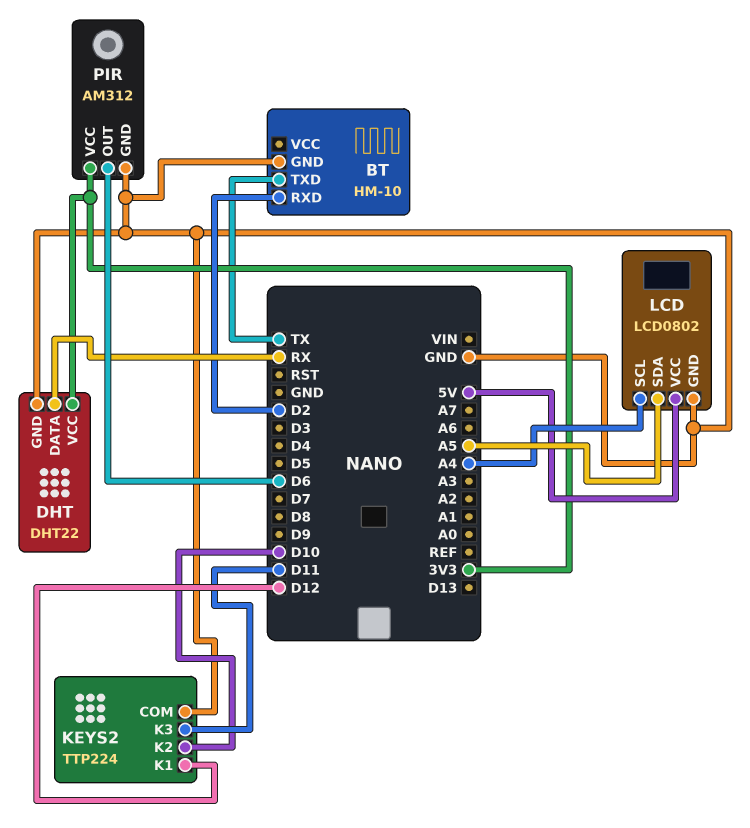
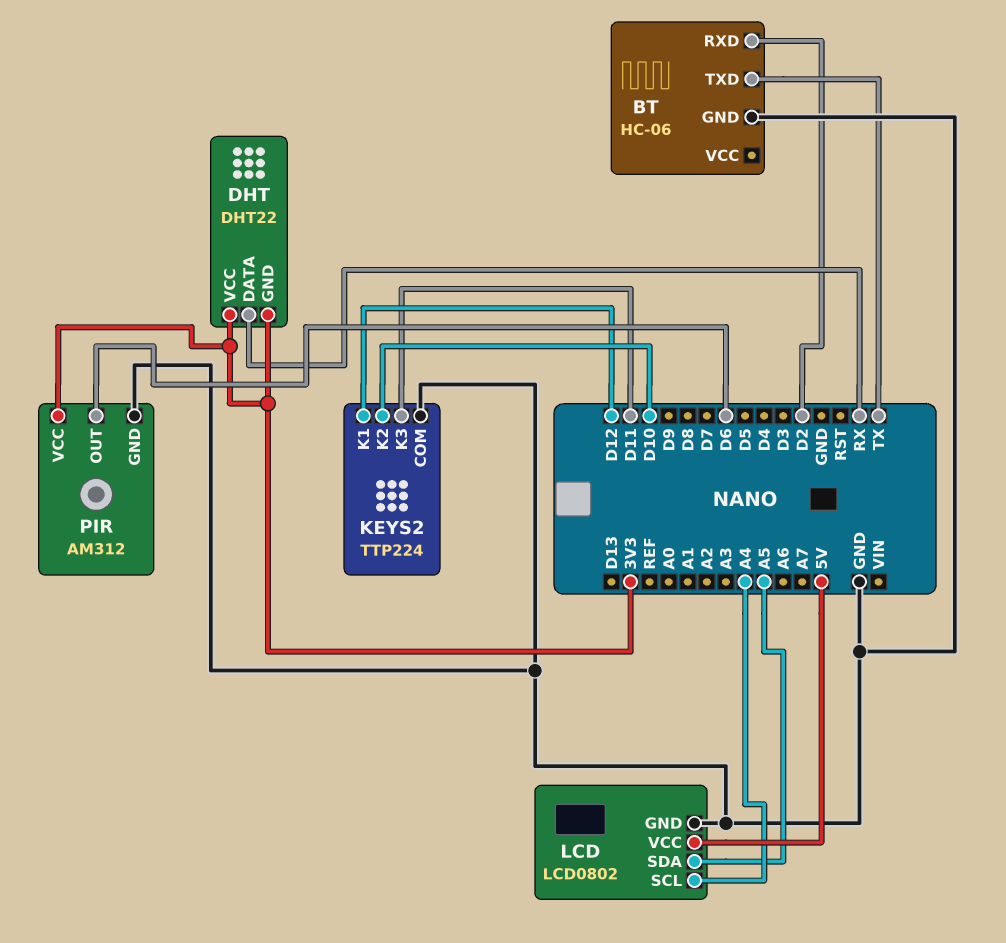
BT: HM-10 -> HC-06
DHT pin GND: GND -> 3V3

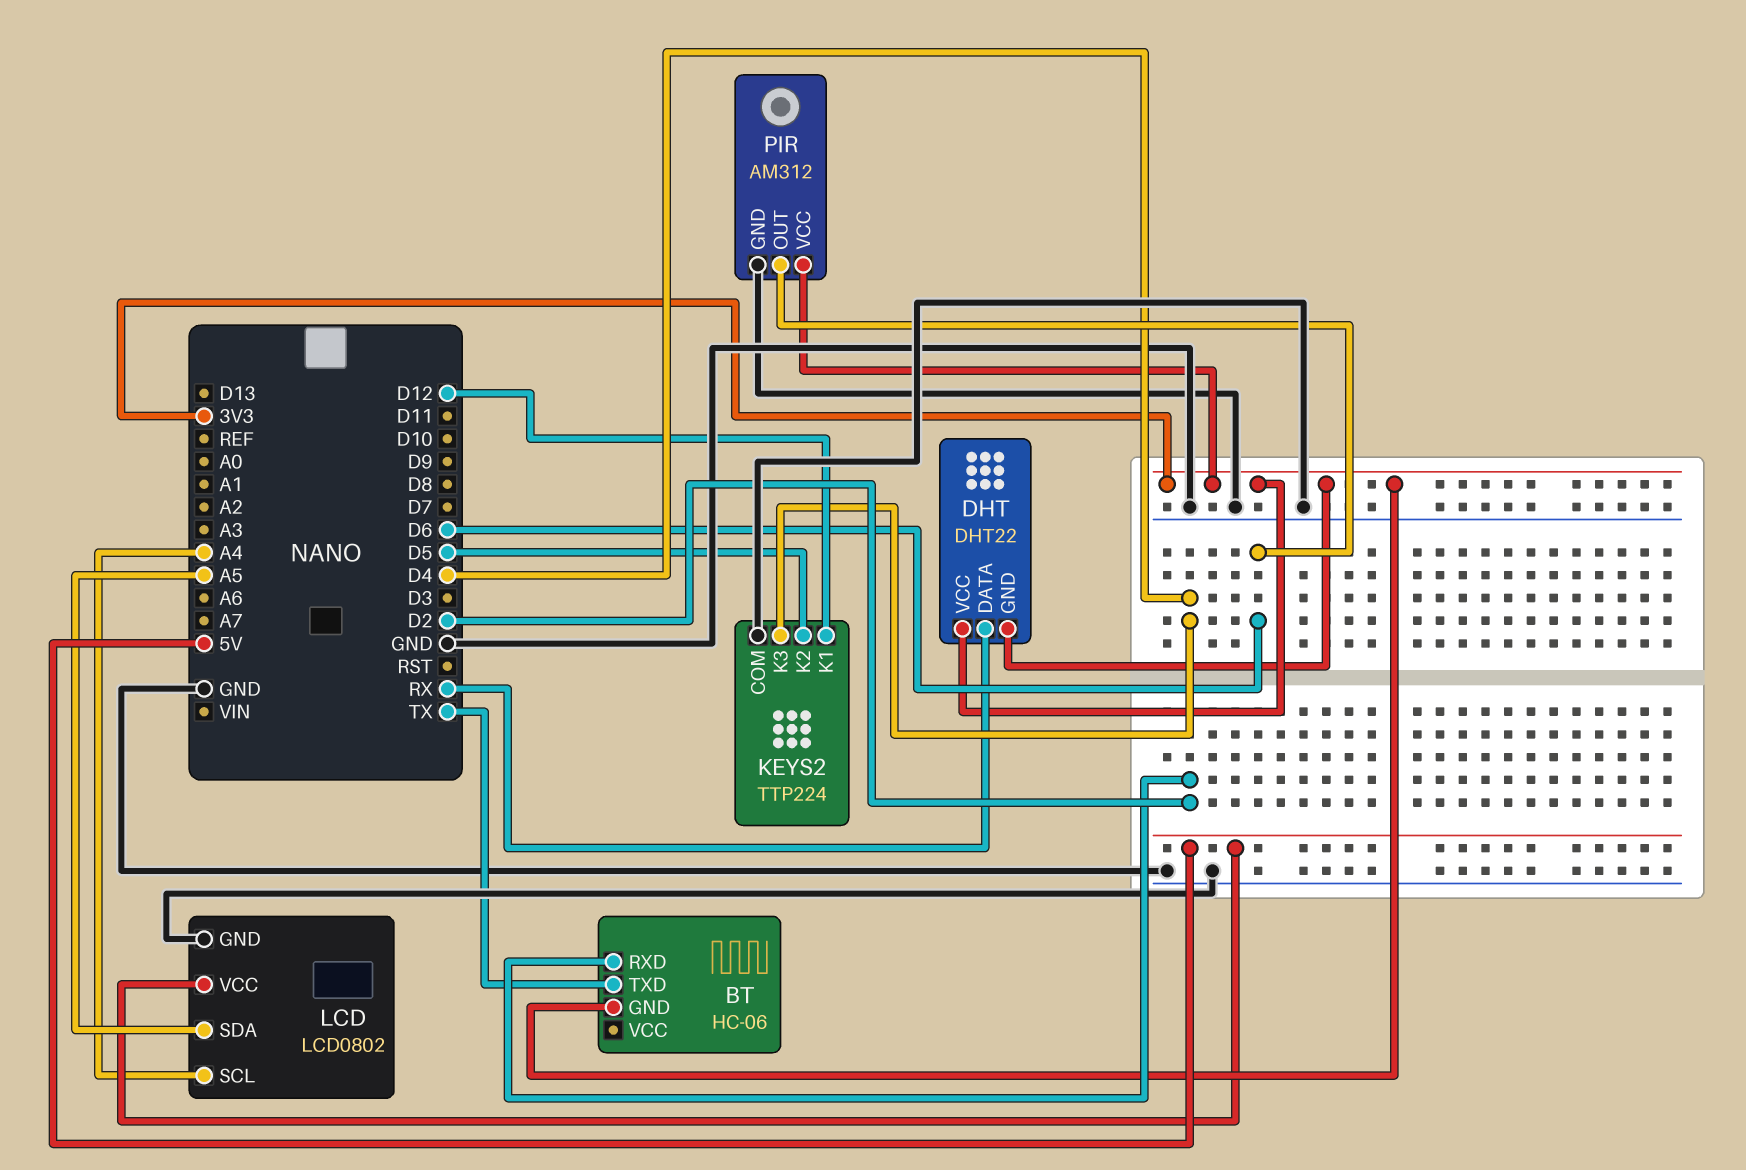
BT pin GND: GND -> 3V3
KEYS2 pin K2: D10 -> D5
KEYS2 pin K3: D11 -> D4

